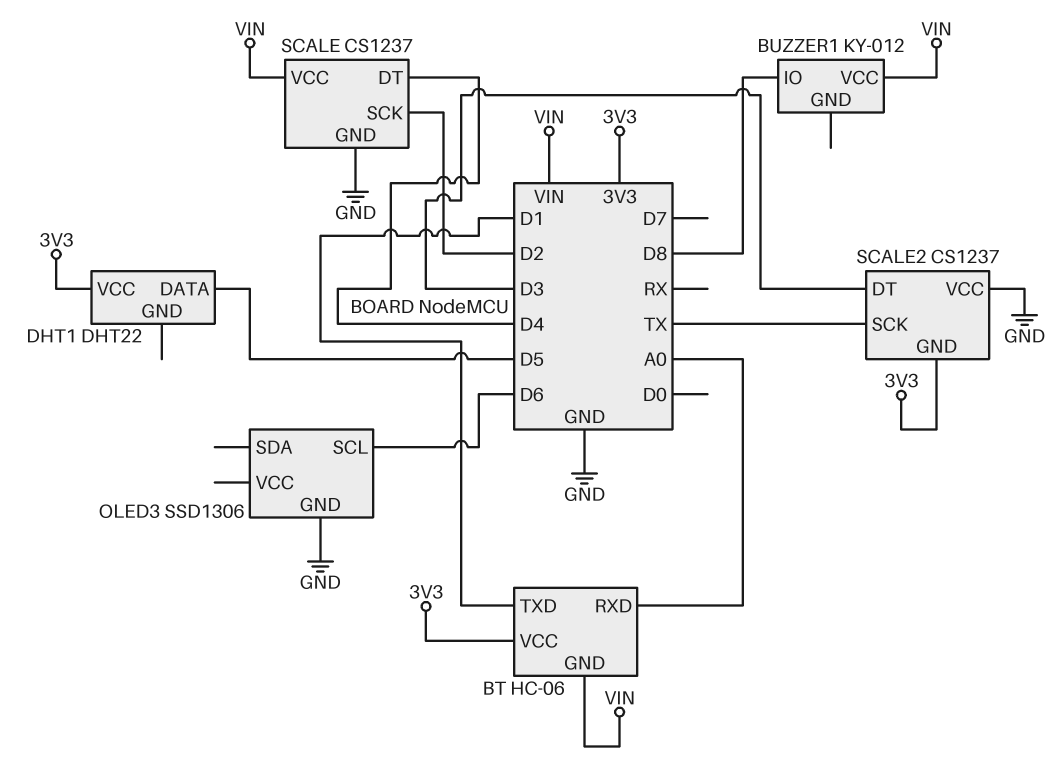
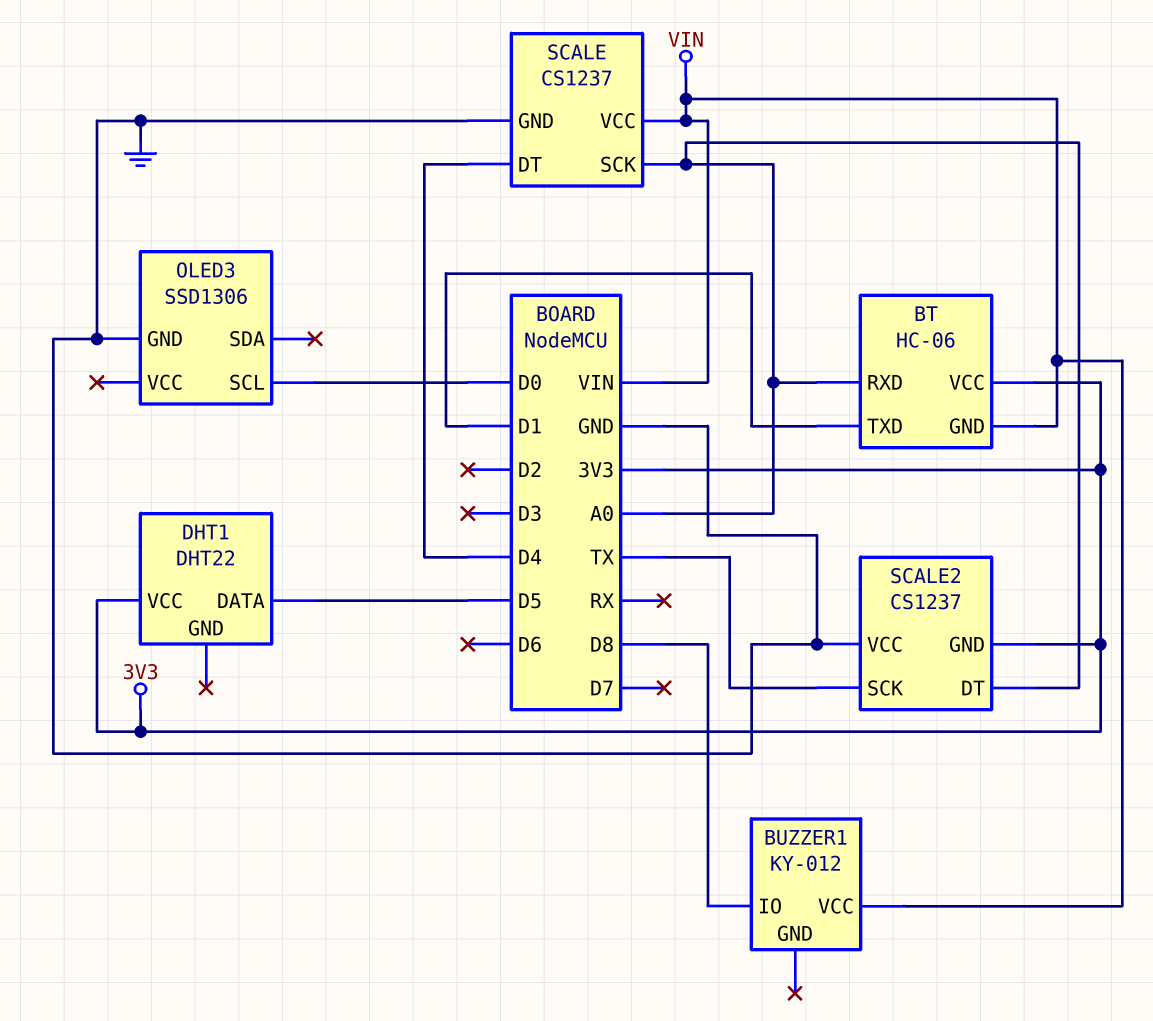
OLED3 pin SCL: D6 -> D0
SCALE pin SCK: D2 -> A0
SCALE2 pin DT: D3 -> A0

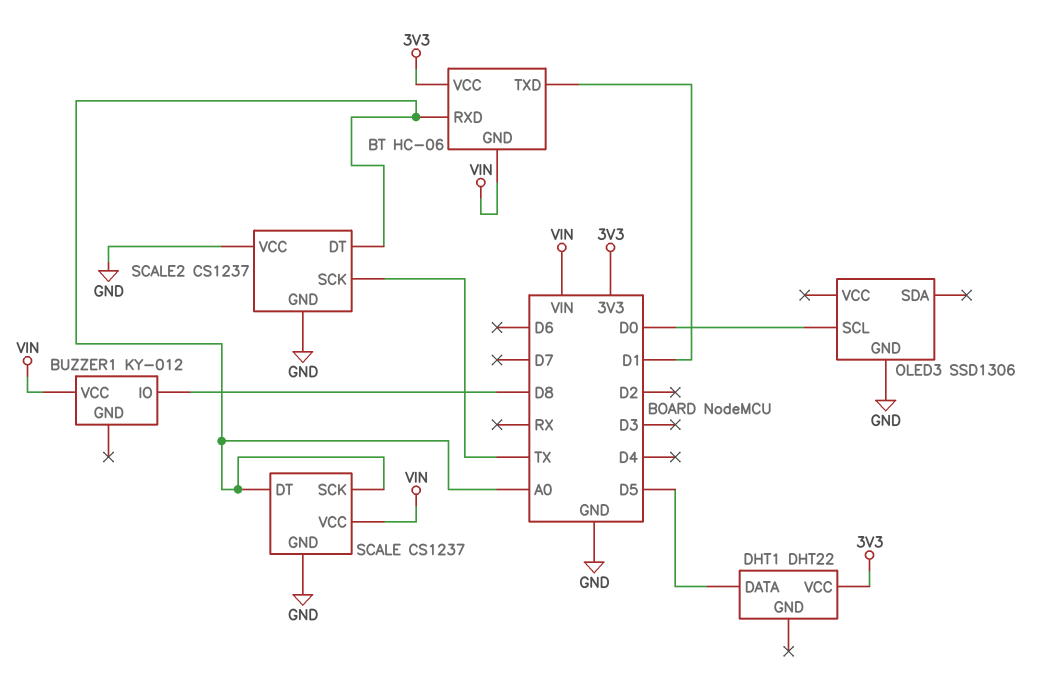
SCALE pin DT: D4 -> A0
SCALE2 pin GND: 3V3 -> GND

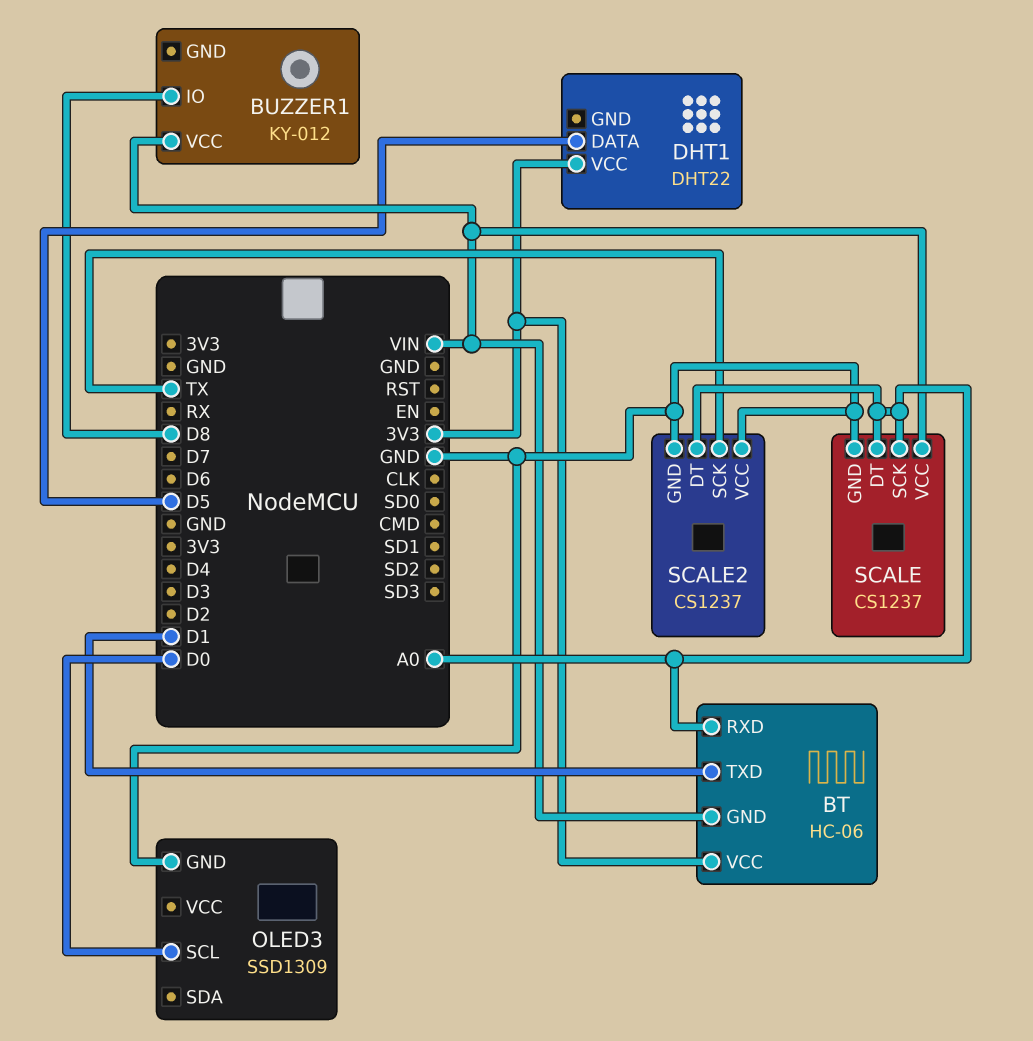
OLED3: SSD1306 -> SSD1309

